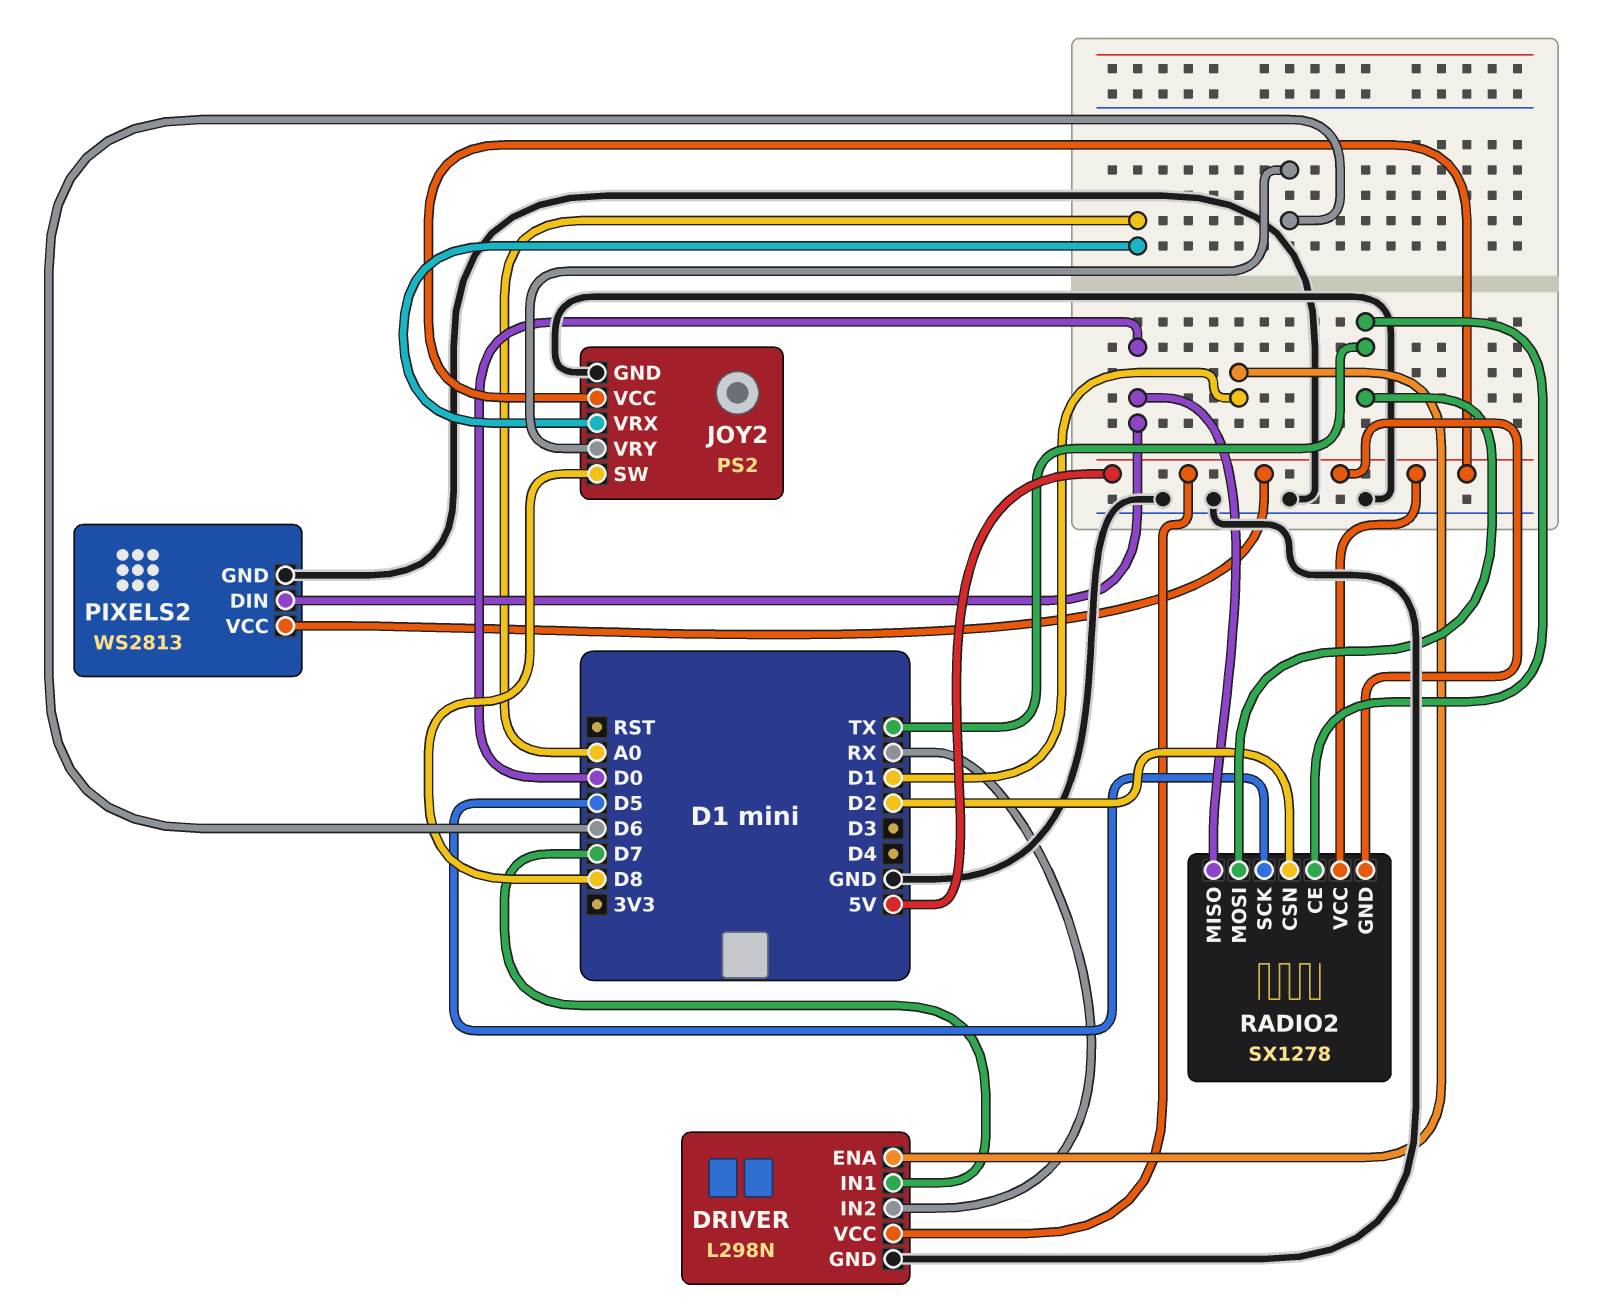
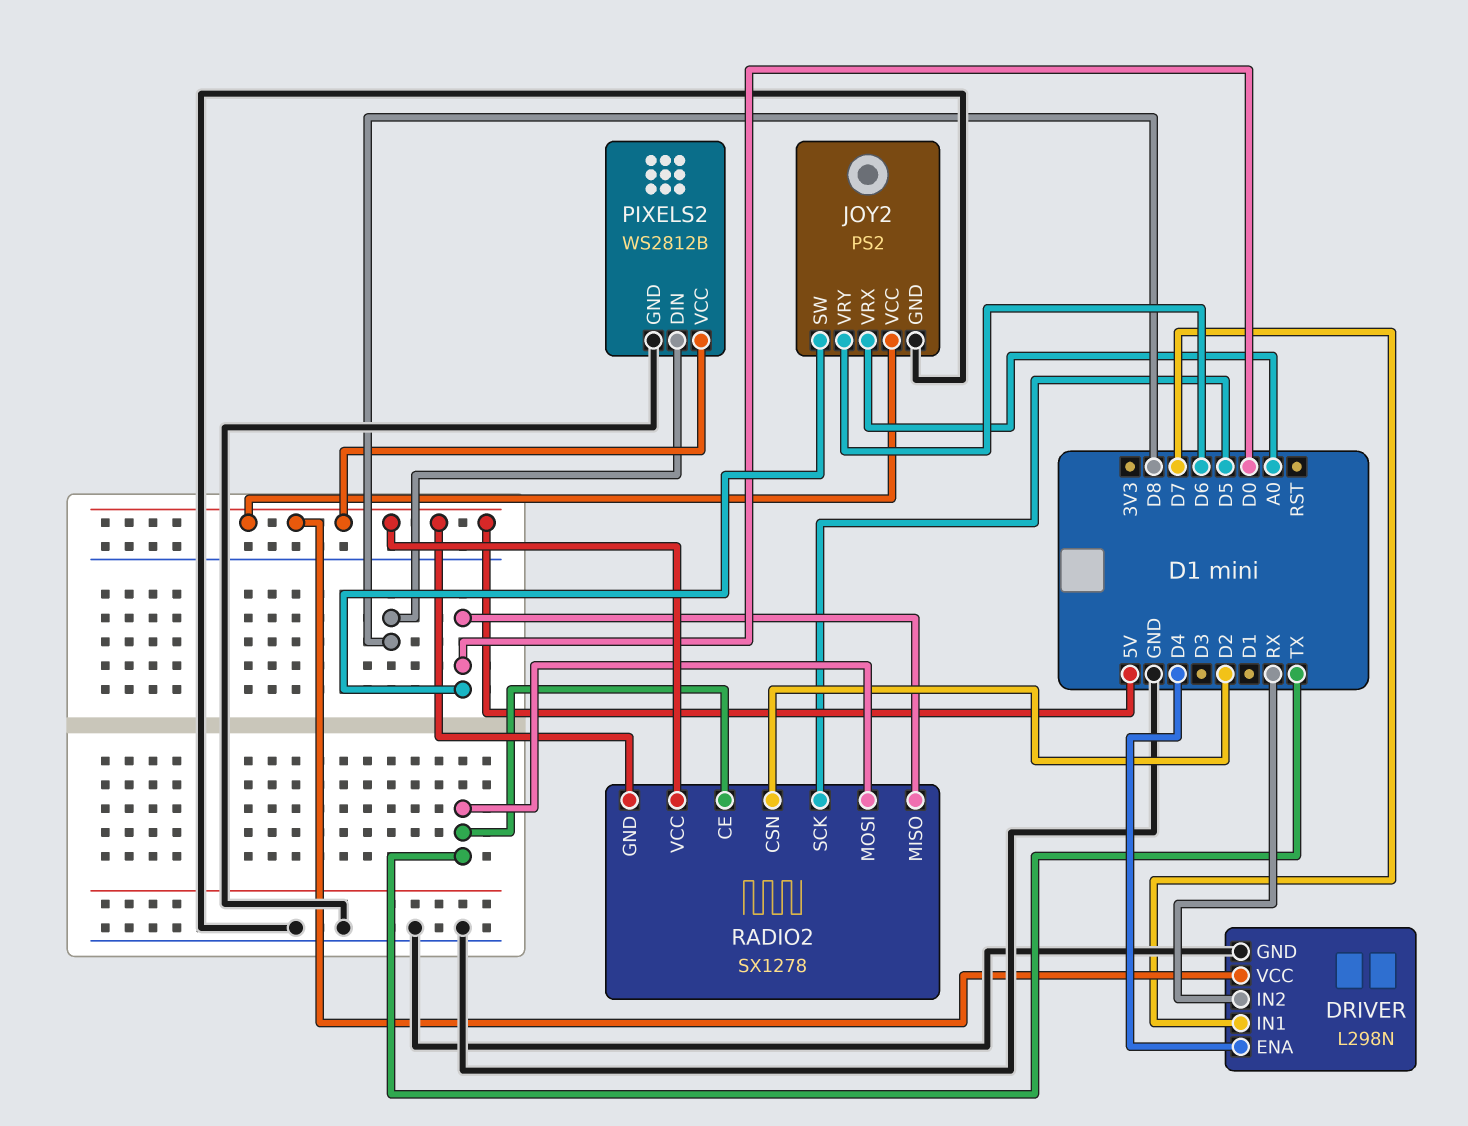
DRIVER pin ENA: D1 -> D4
JOY2 pin SW: D8 -> D0
PIXELS2: WS2813 -> WS2812B
PIXELS2 pin DIN: D0 -> D8

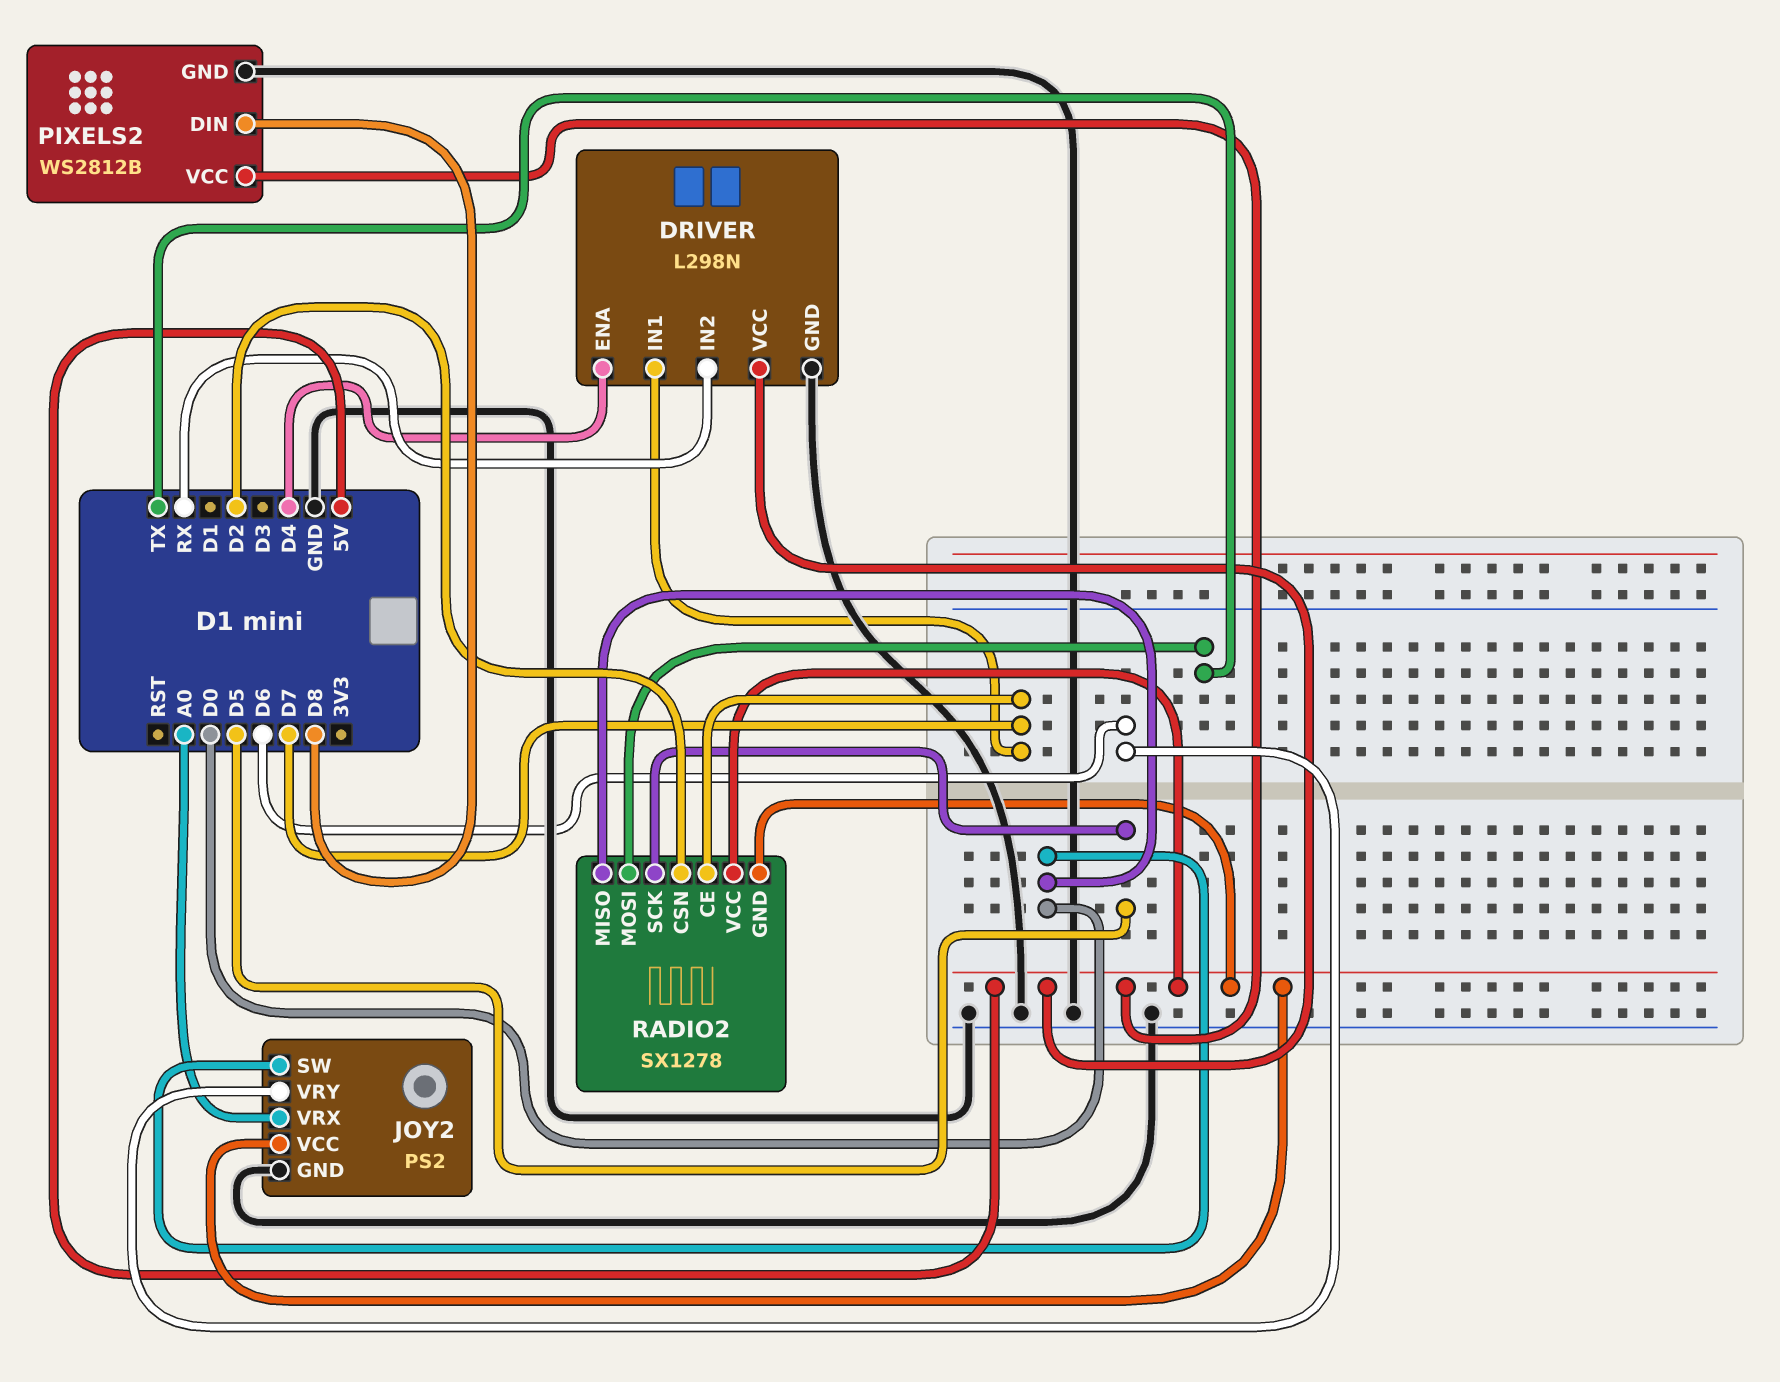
RADIO2 pin CE: TX -> D7

